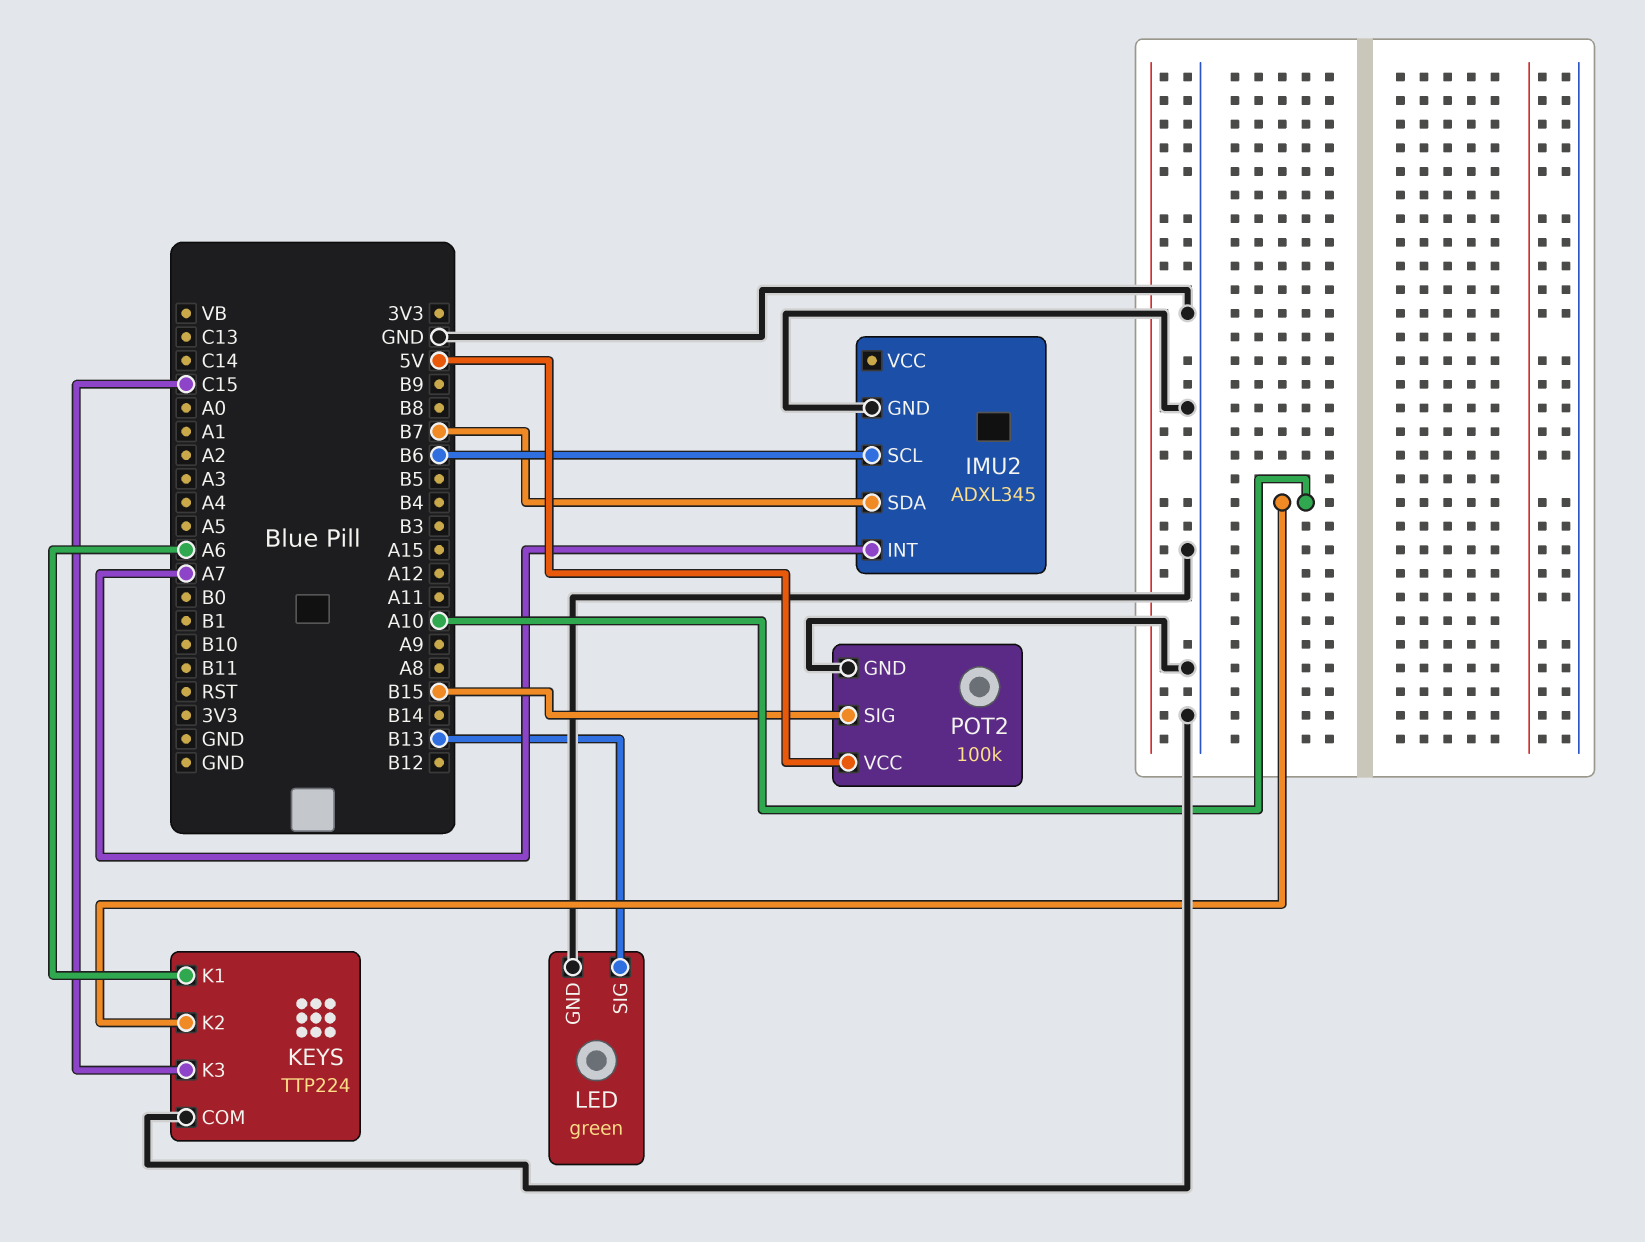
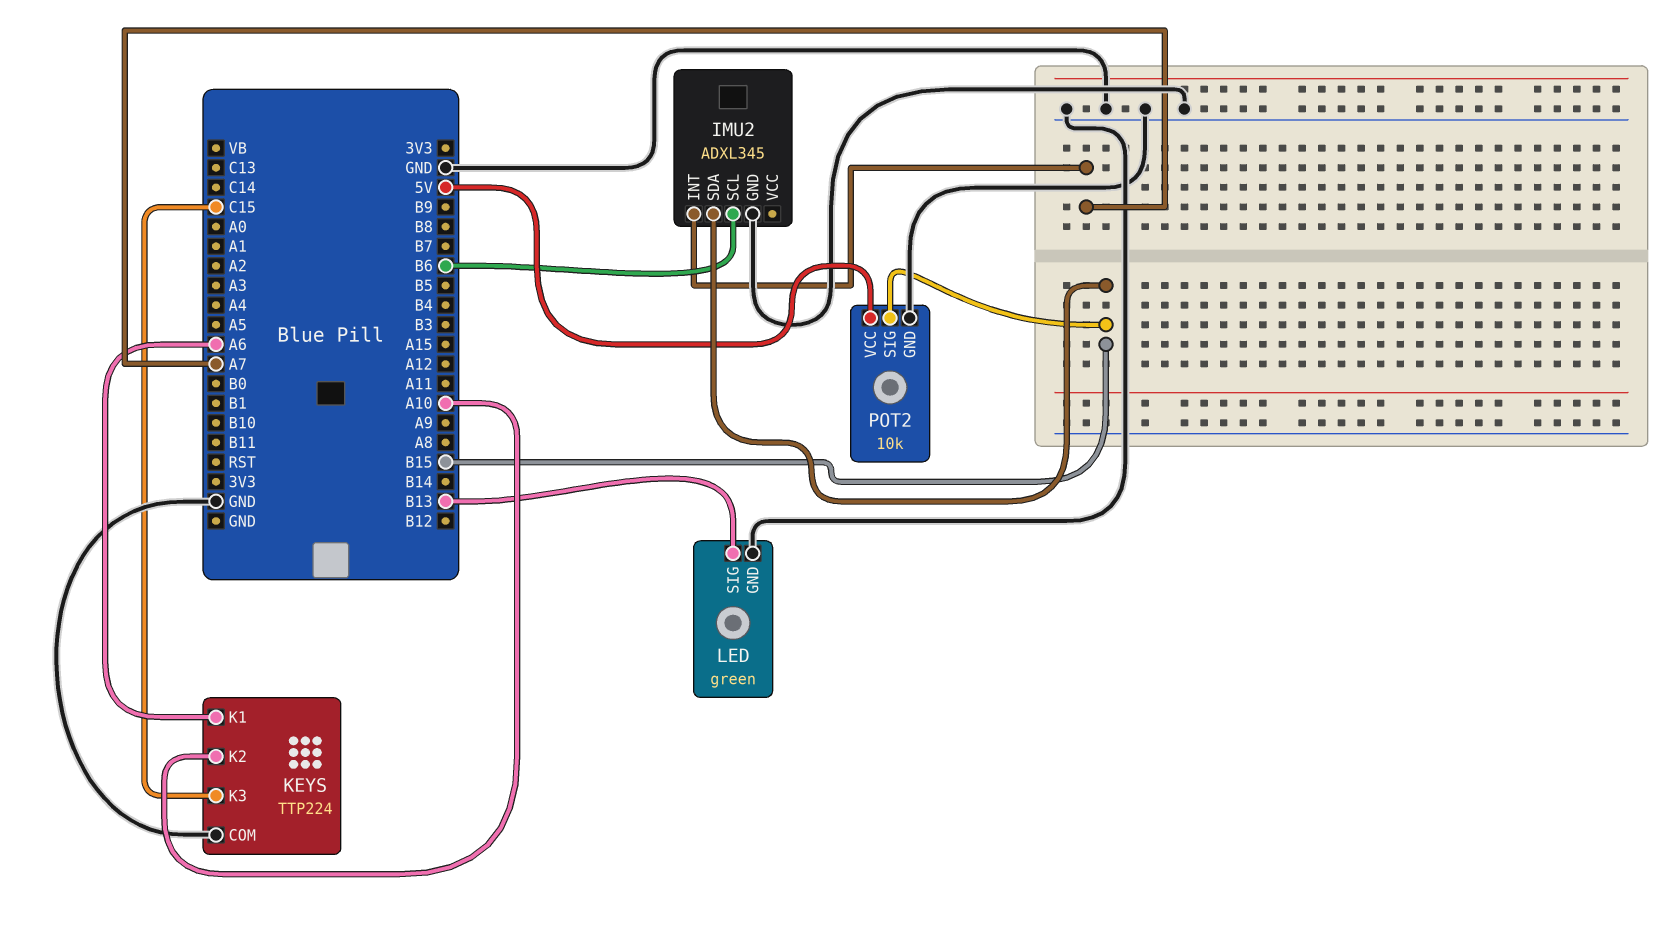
IMU2 pin SDA: B7 -> B15
POT2: 100k -> 10k

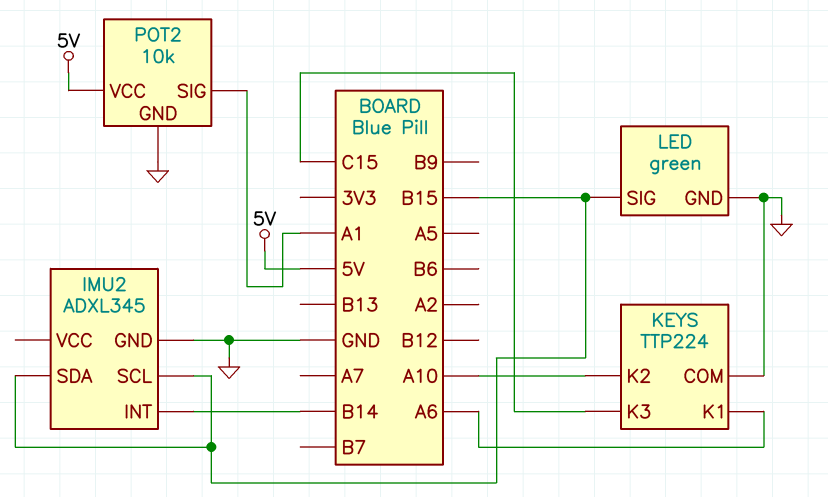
IMU2 pin INT: A7 -> B14
IMU2 pin SCL: B6 -> B15
LED pin SIG: B13 -> B15
POT2 pin SIG: B15 -> A1

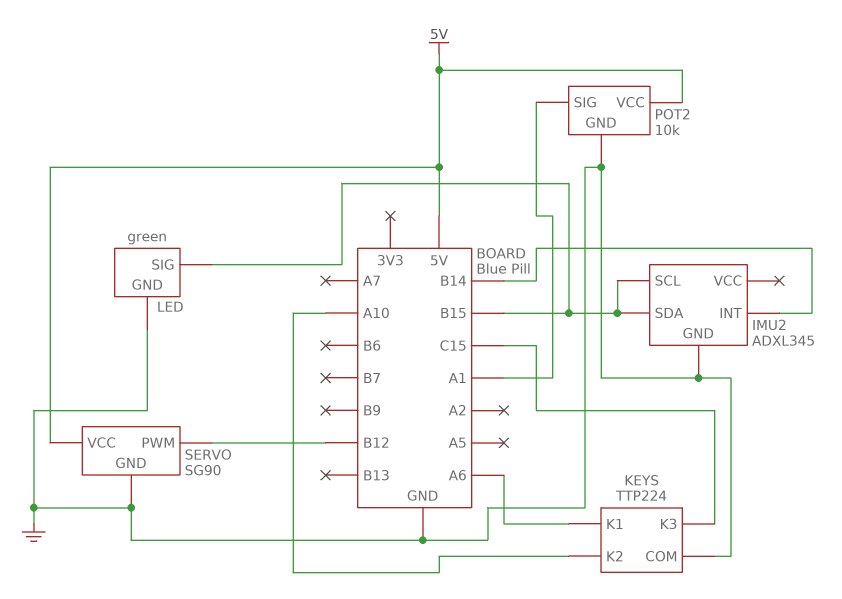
SERVO: none -> SG90
SERVO pin GND: none -> GND
SERVO pin PWM: none -> B12
SERVO pin VCC: none -> 5V

